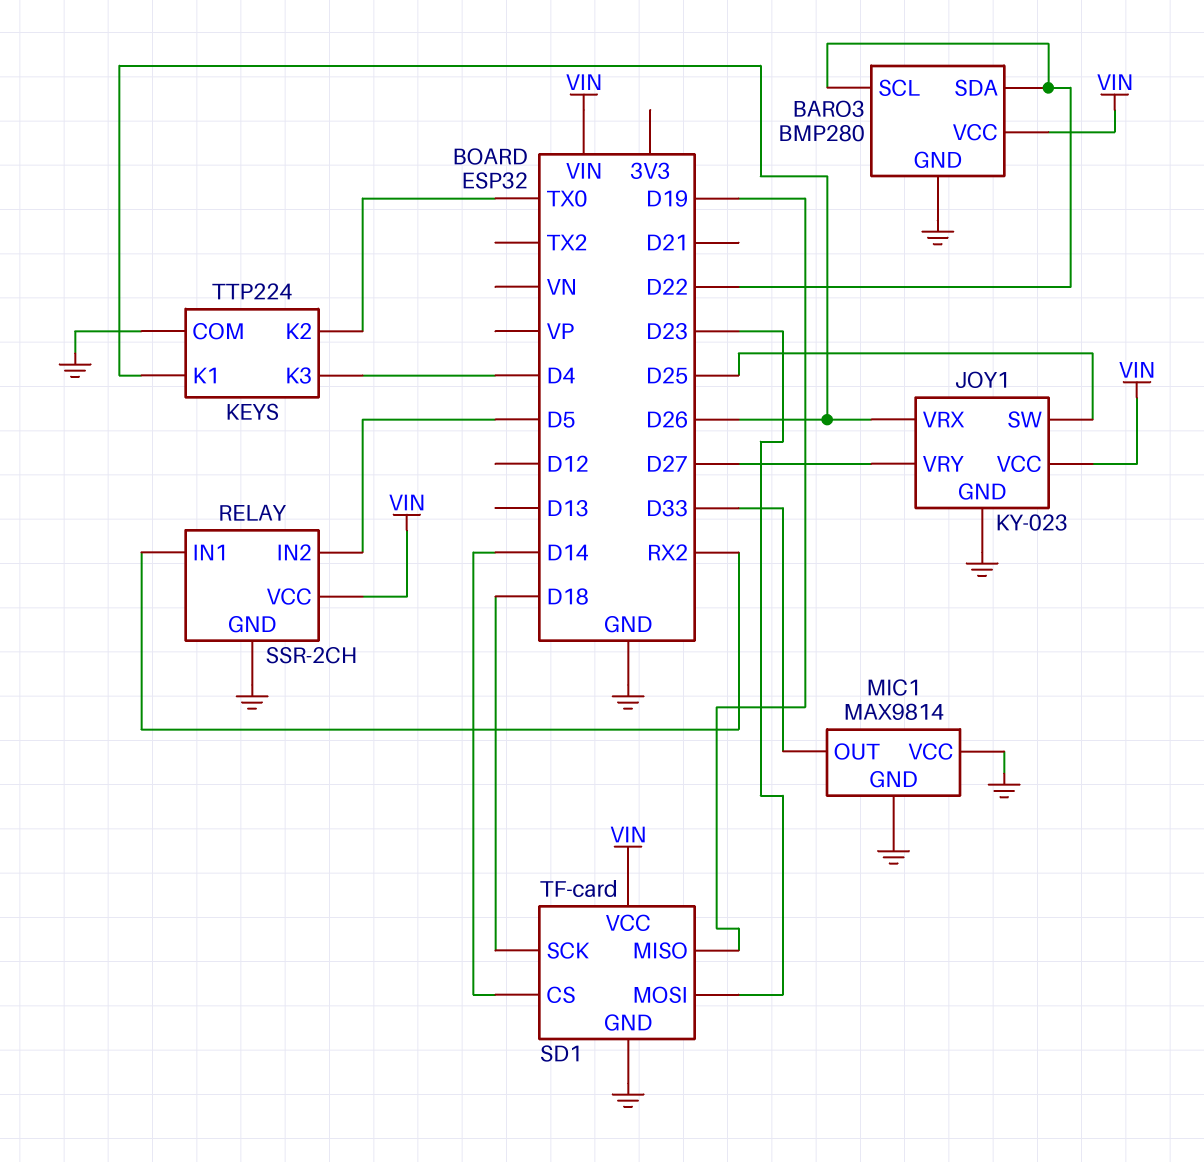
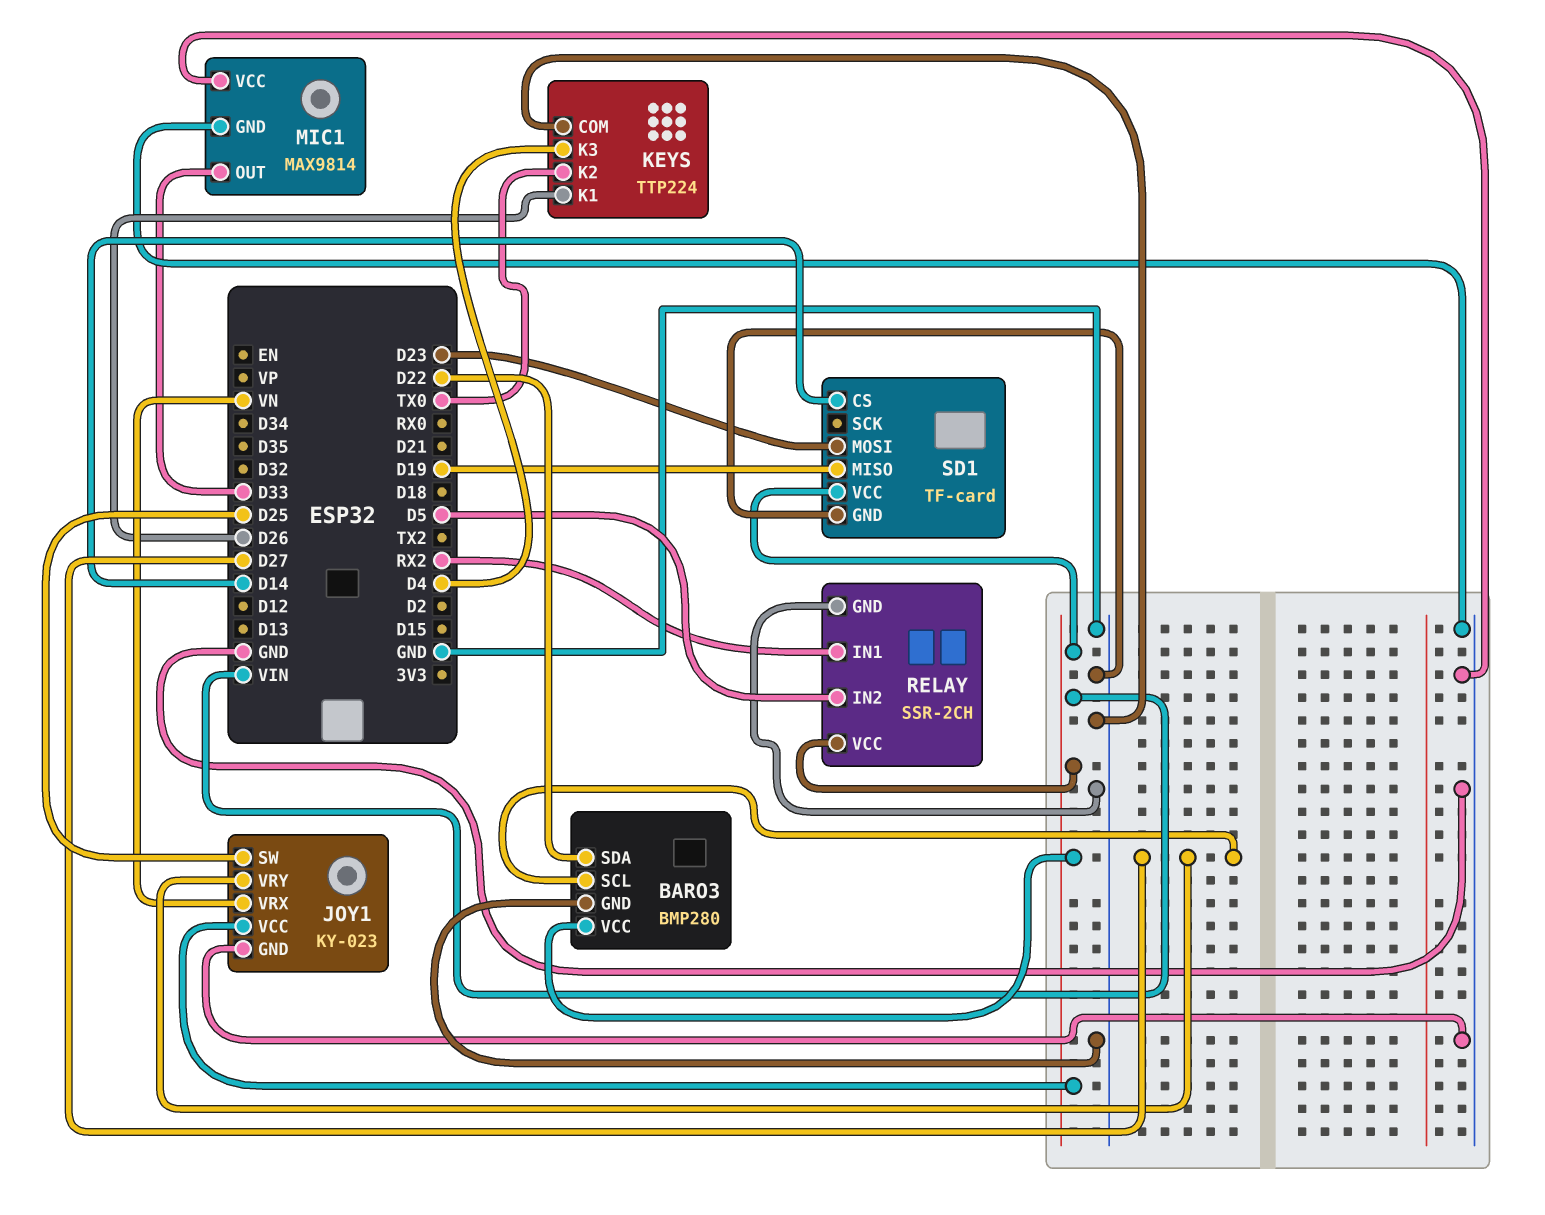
BARO3 pin SCL: D22 -> D27
JOY1 pin VRX: D26 -> VN
SD1 pin SCK: D18 -> none

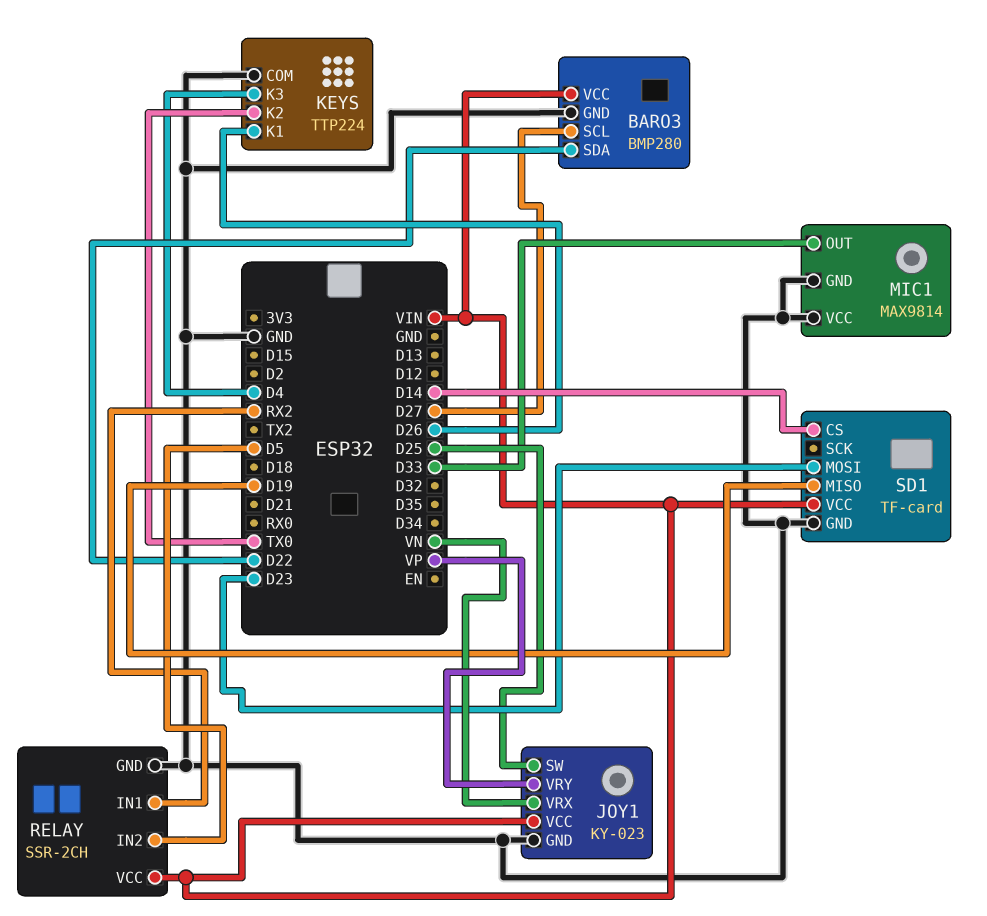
JOY1 pin VRY: D27 -> VP

